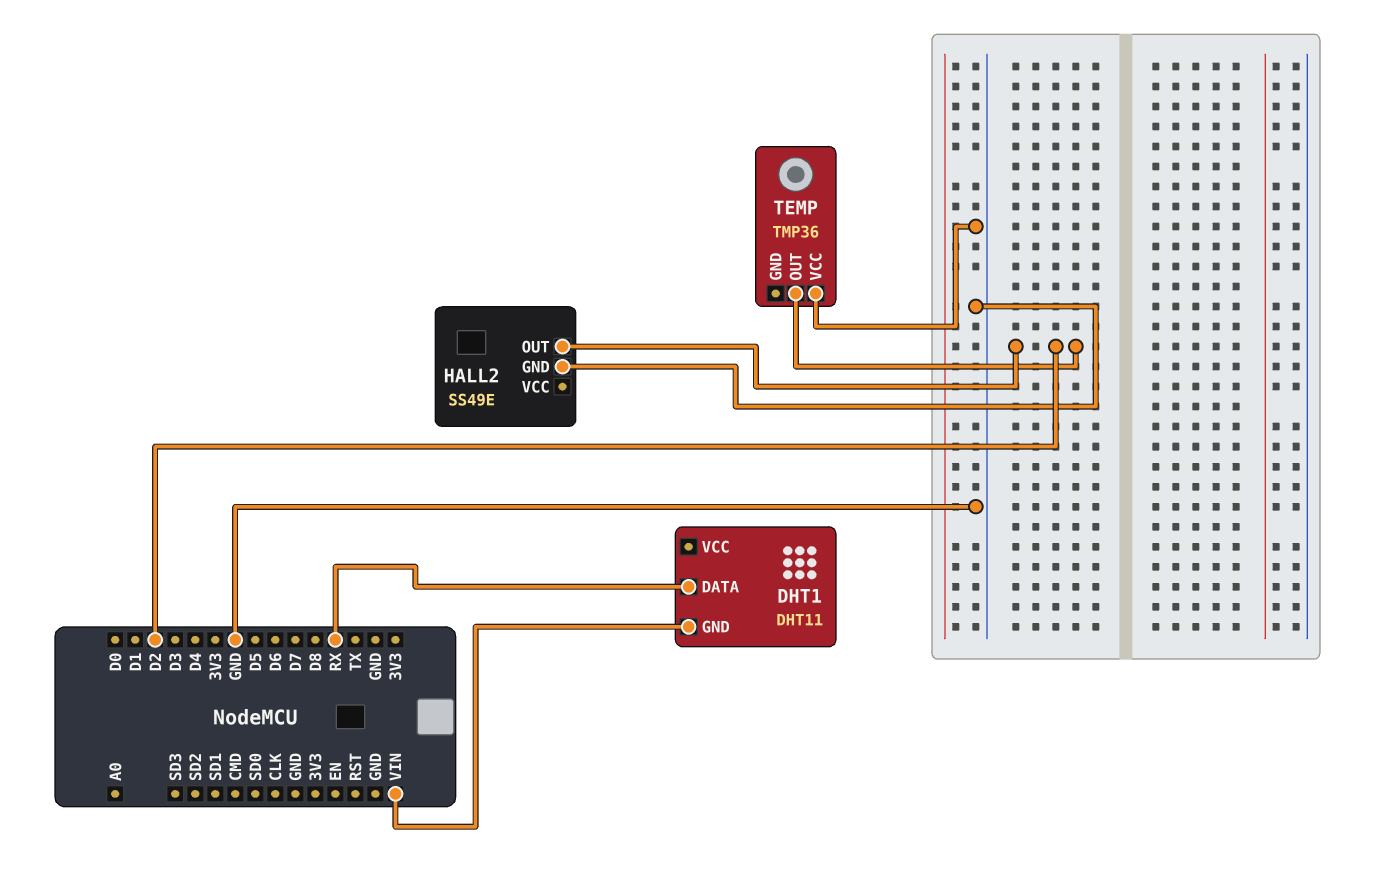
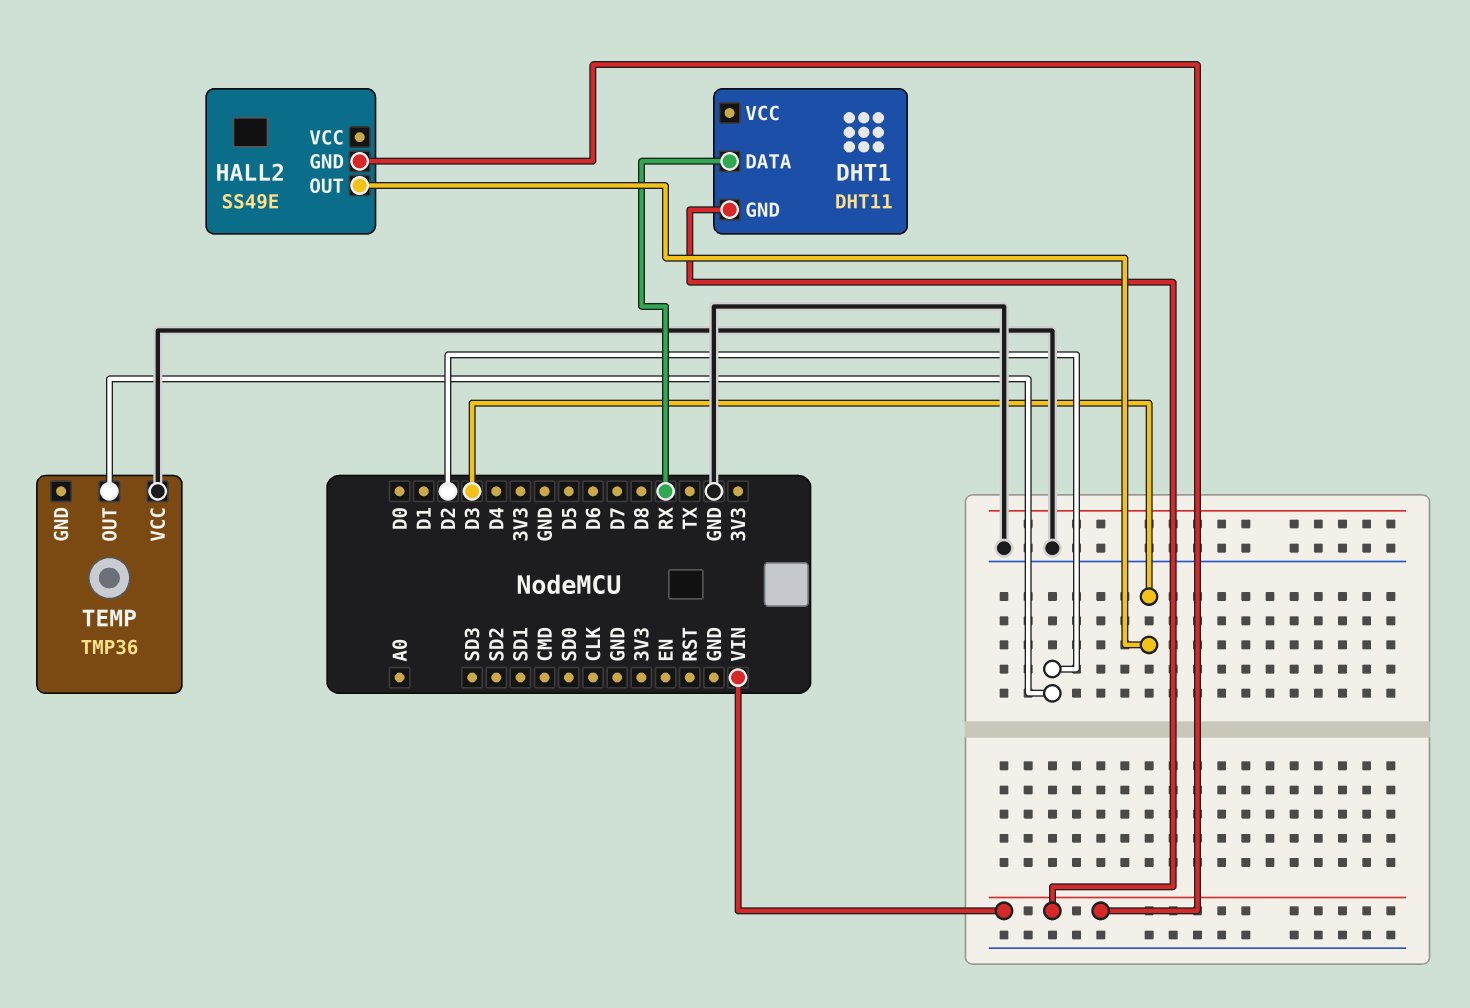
HALL2 pin GND: GND -> VIN
HALL2 pin OUT: D2 -> D3

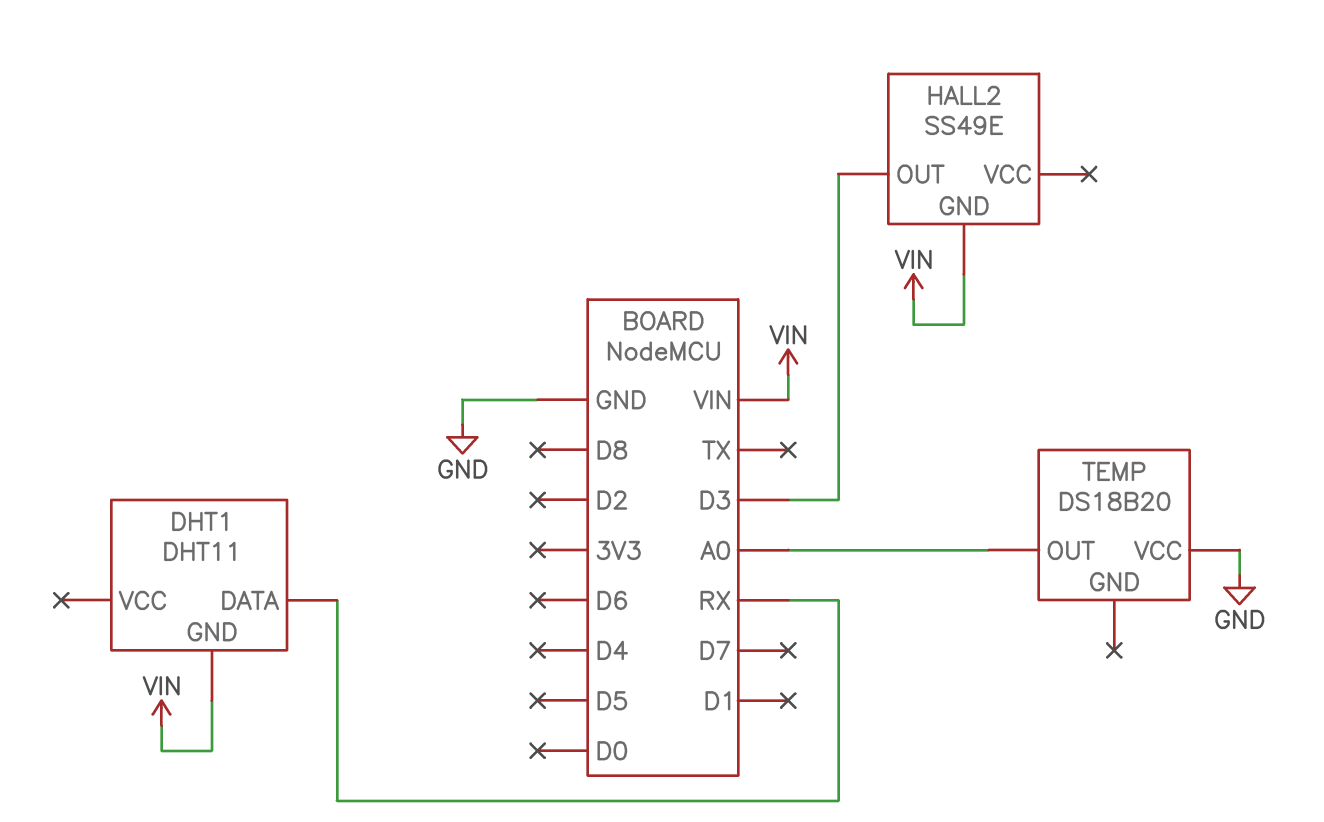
TEMP: TMP36 -> DS18B20
TEMP pin OUT: D2 -> A0

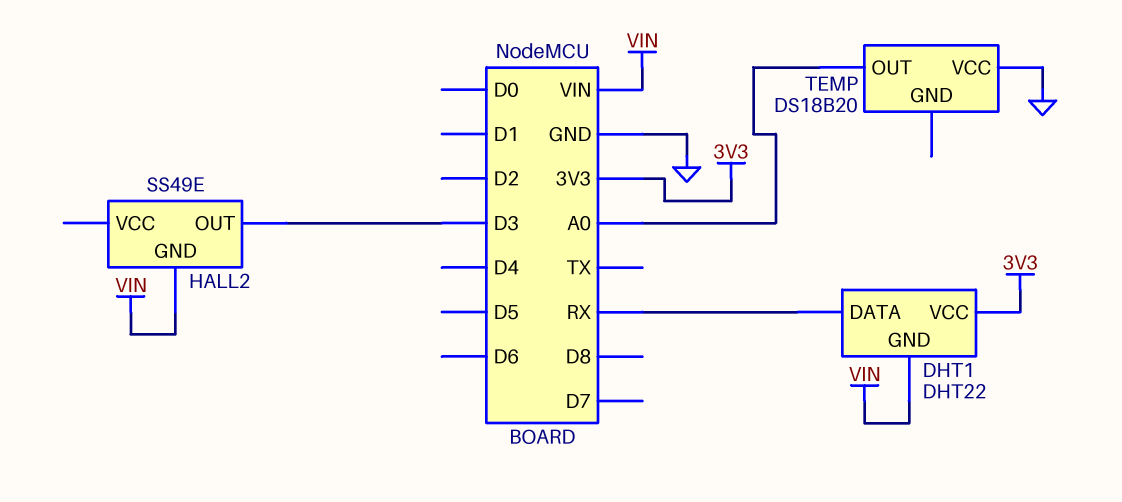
DHT1: DHT11 -> DHT22
DHT1 pin VCC: none -> 3V3

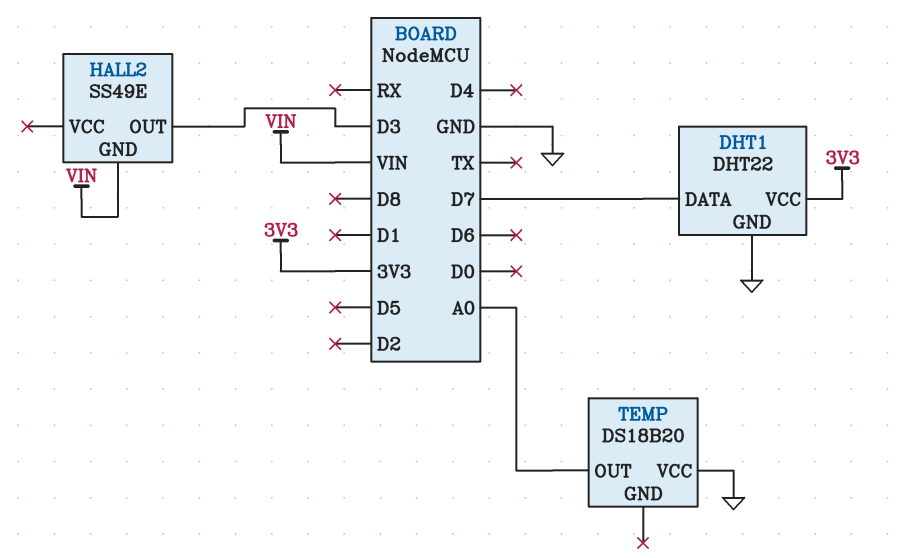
DHT1 pin DATA: RX -> D7
DHT1 pin GND: VIN -> GND

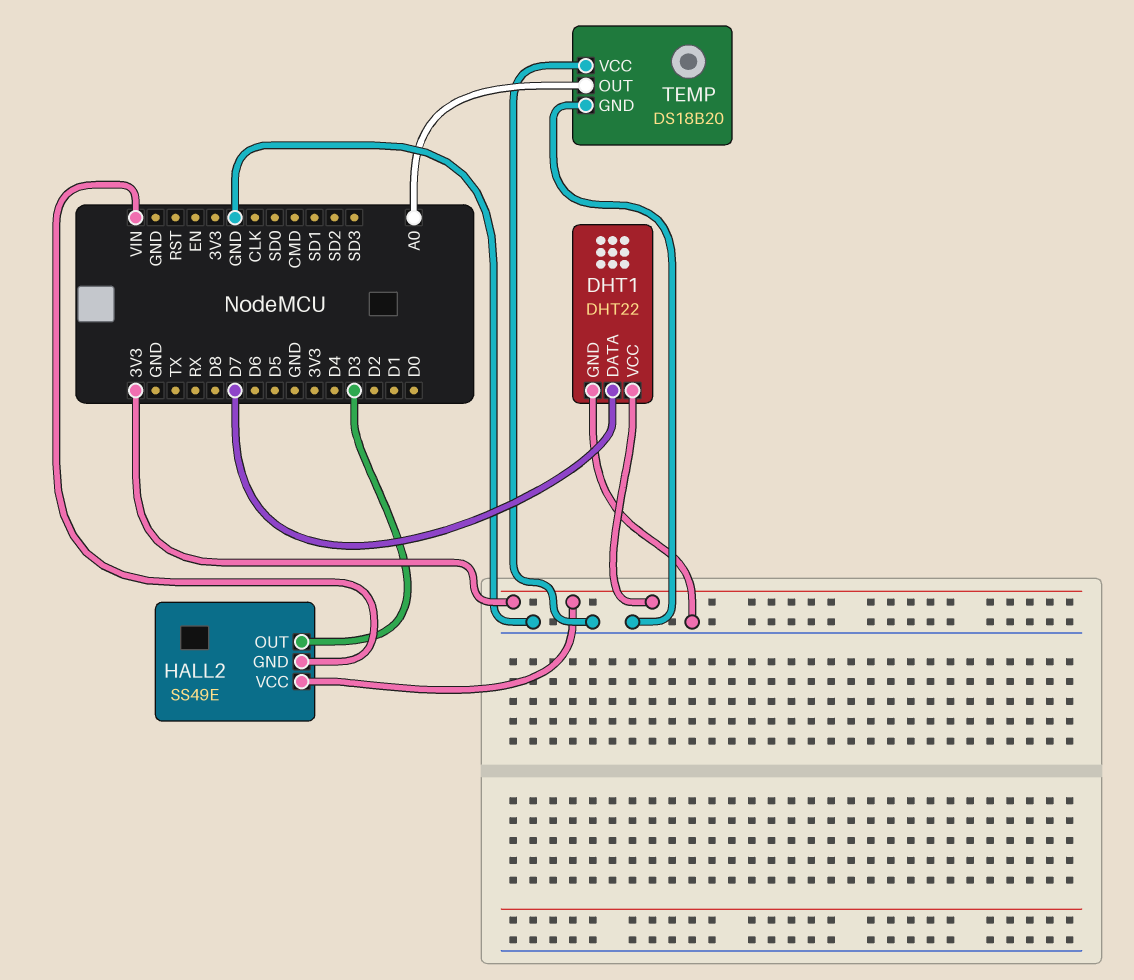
HALL2 pin VCC: none -> 3V3
TEMP pin GND: none -> GND

